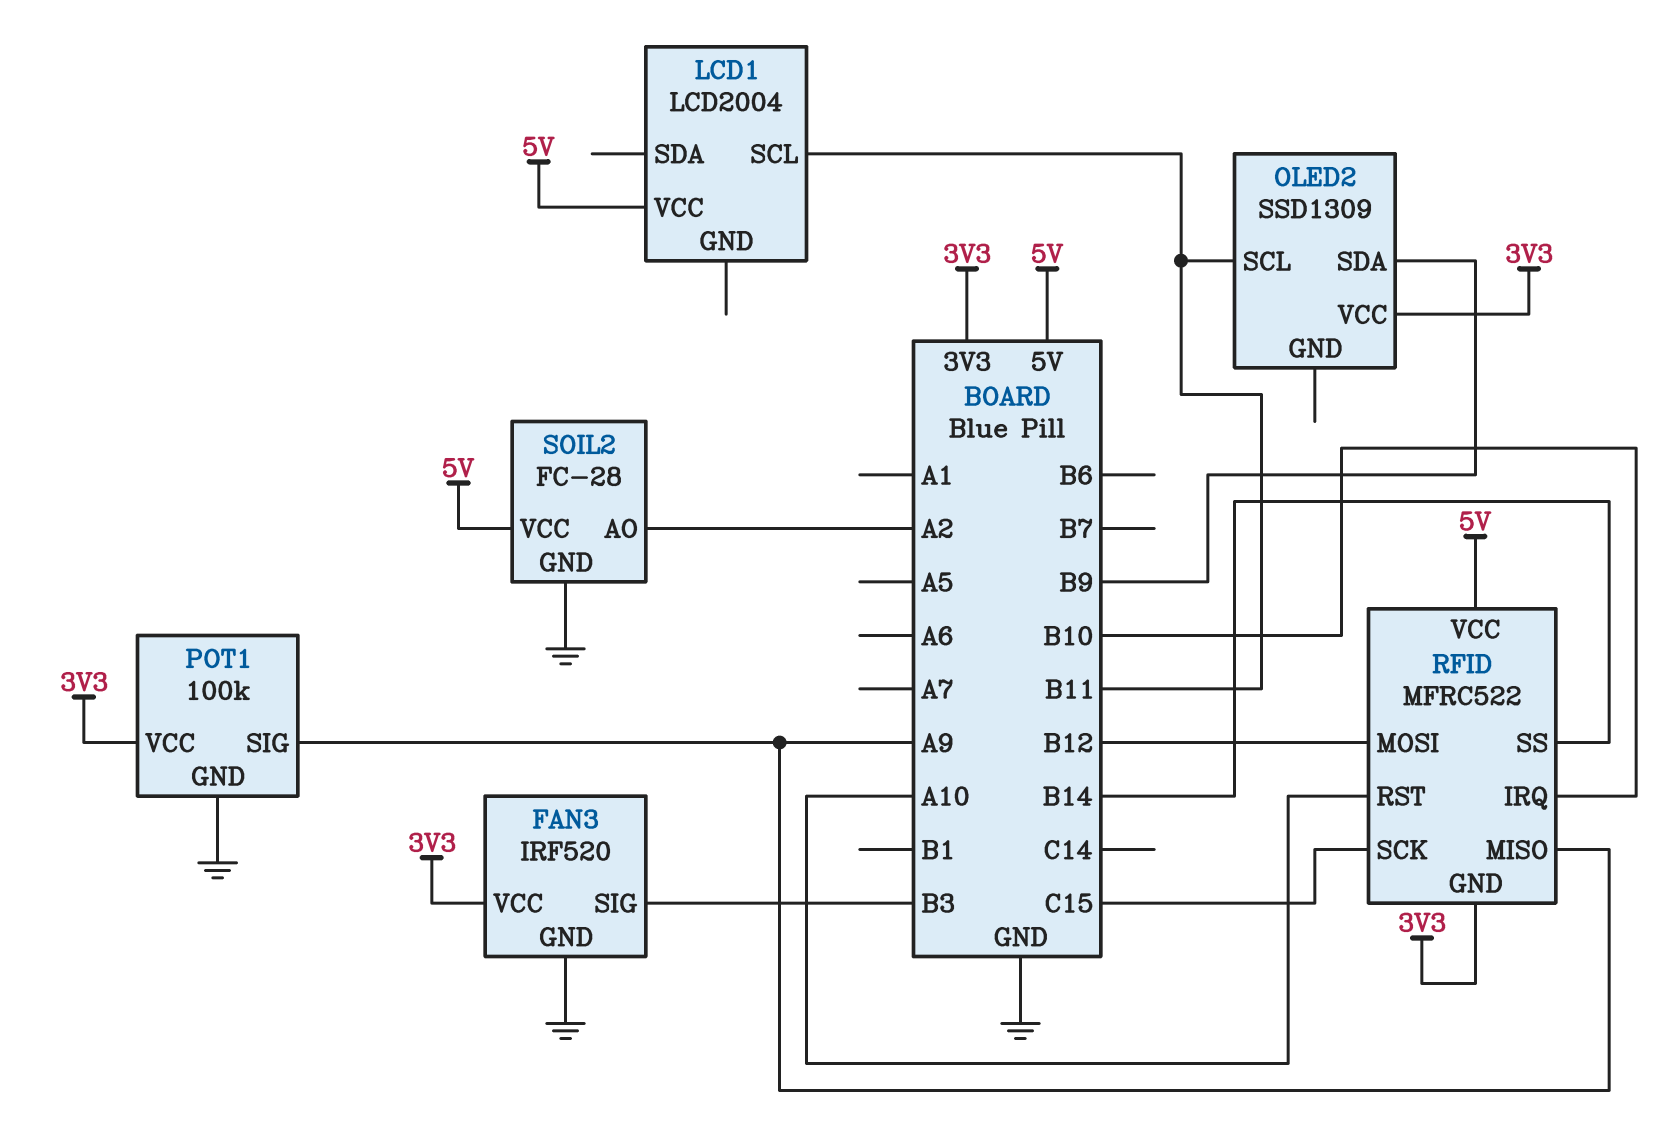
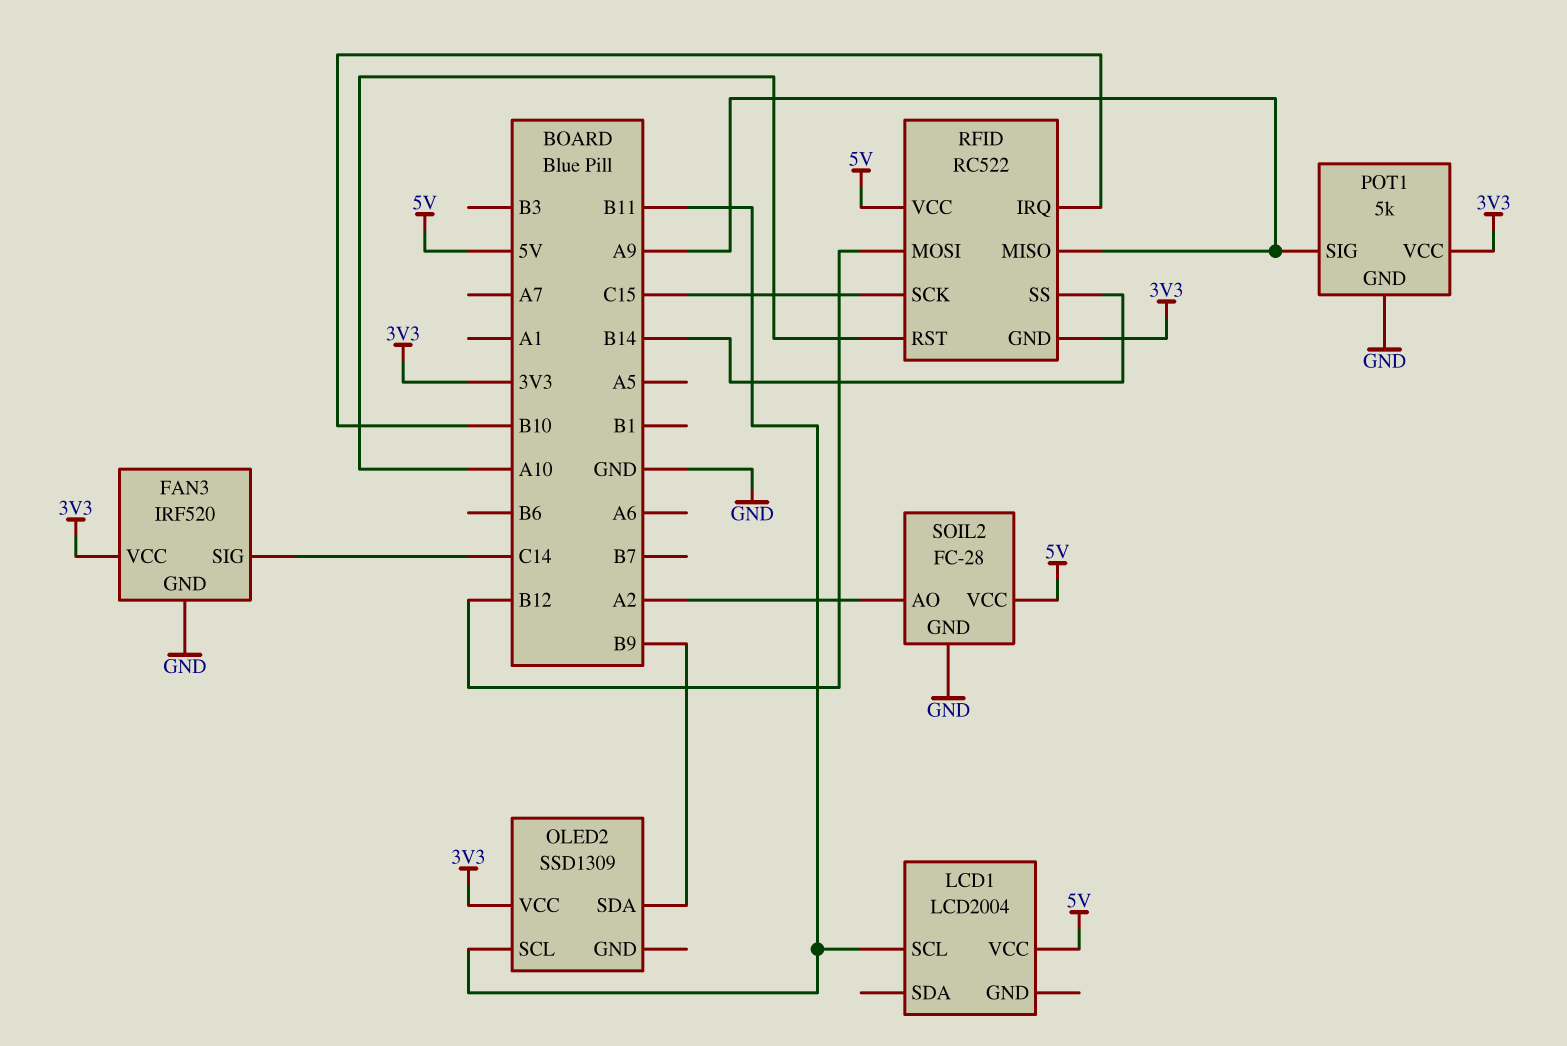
FAN3 pin SIG: B3 -> C14
POT1: 100k -> 5k
RFID: MFRC522 -> RC522

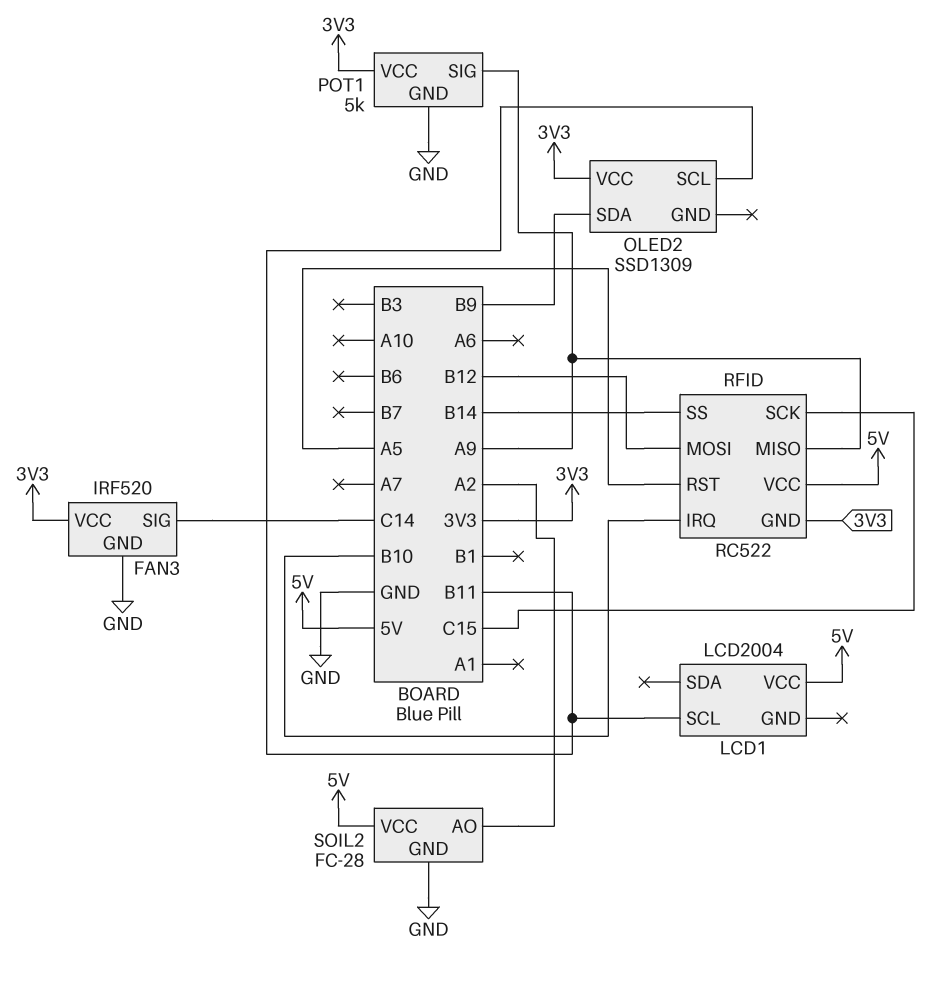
RFID pin RST: A10 -> A5

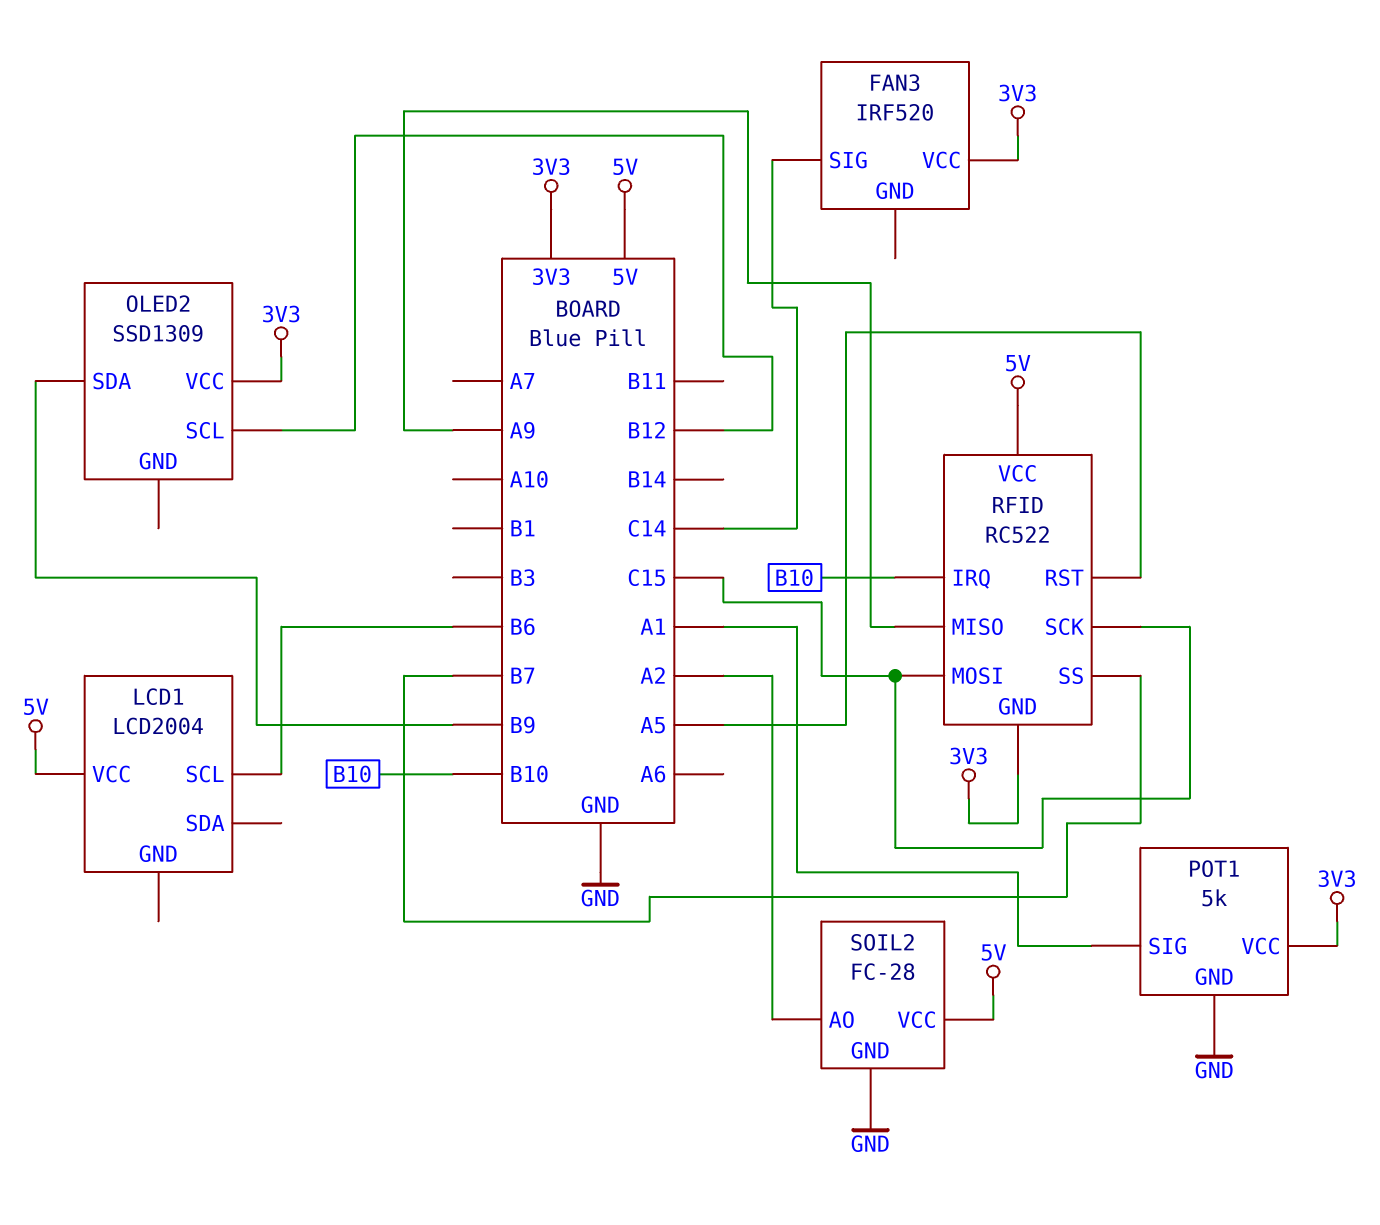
FAN3 pin GND: GND -> none
LCD1 pin SCL: B11 -> B6
OLED2 pin SCL: B11 -> B12
POT1 pin SIG: A9 -> A1
RFID pin MOSI: B12 -> C15
RFID pin SS: B14 -> B7

